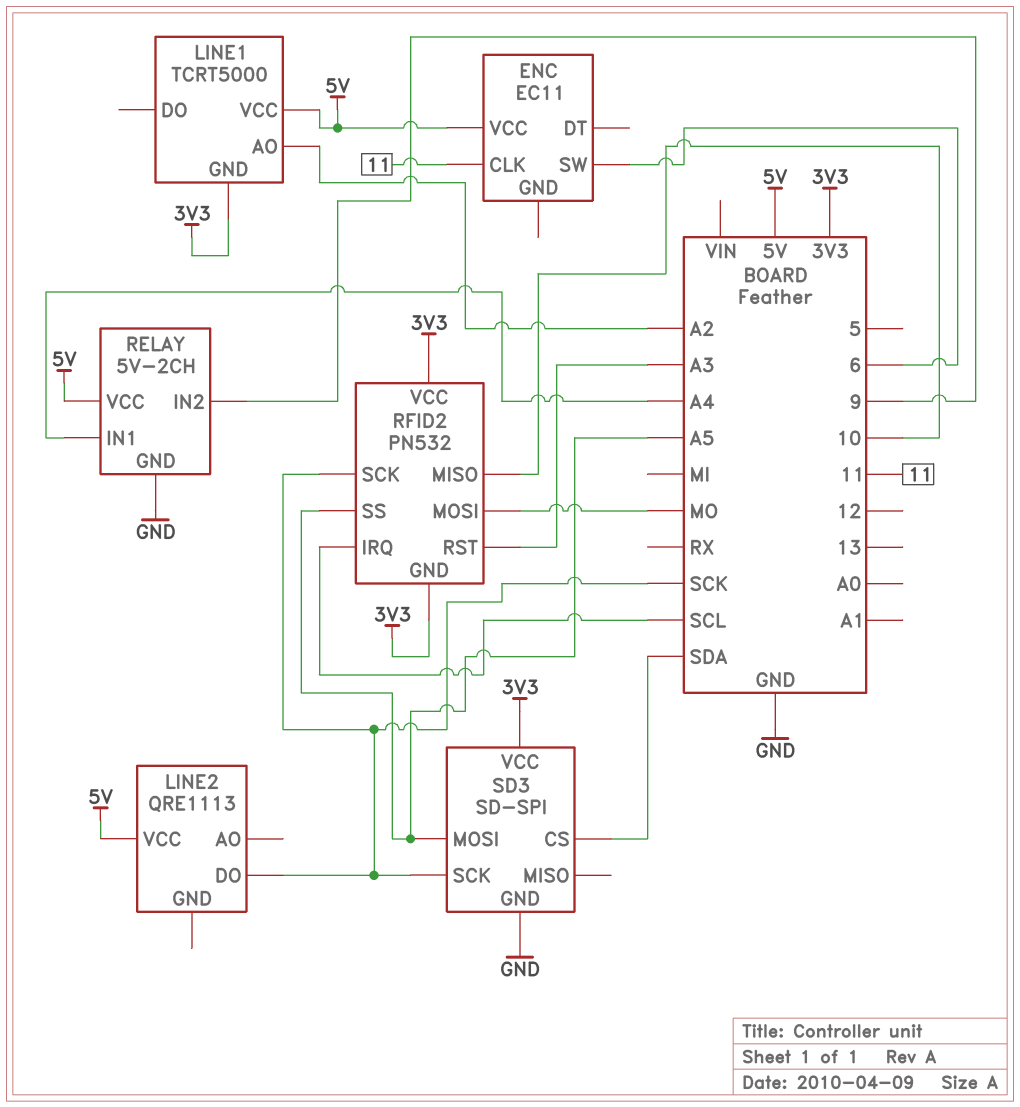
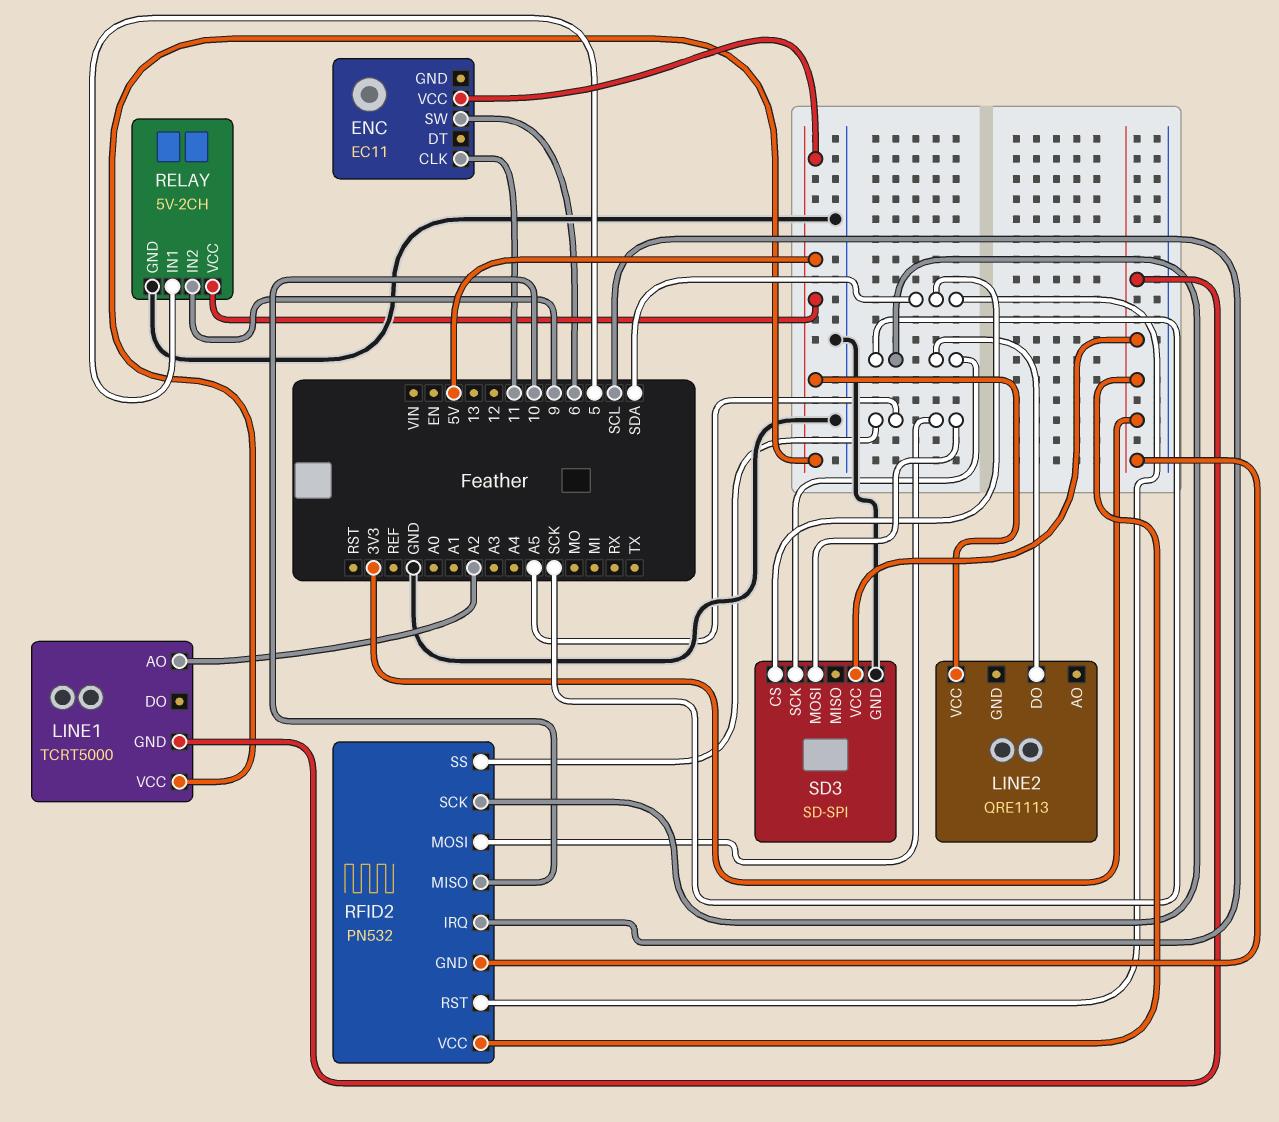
RELAY pin IN1: A4 -> 5
RFID2 pin MOSI: MO -> A5
RFID2 pin RST: A3 -> SDA

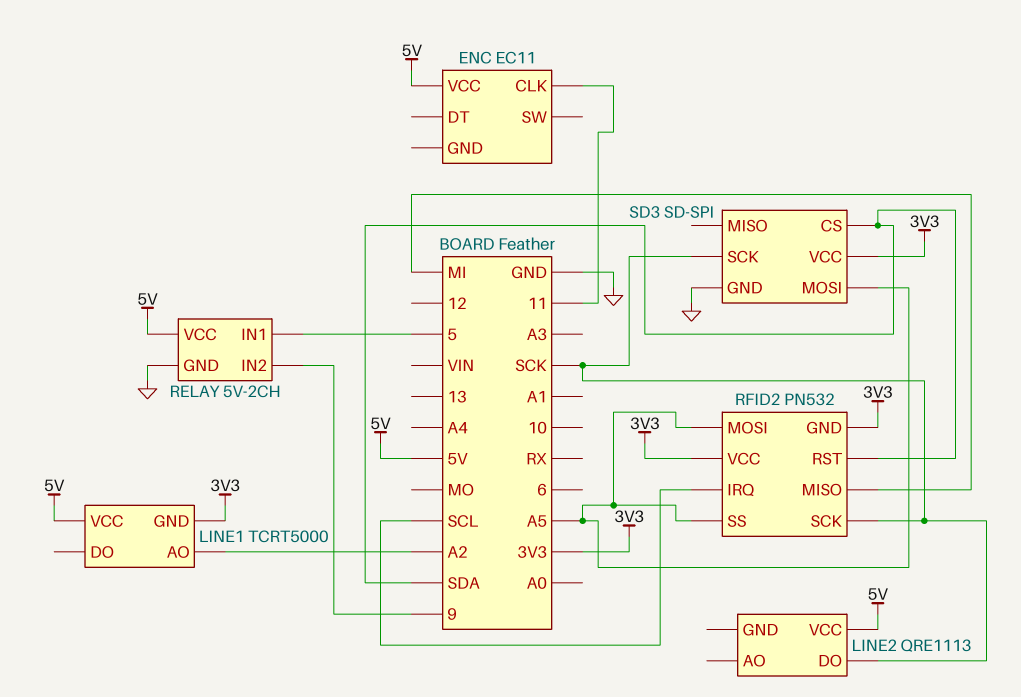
ENC pin SW: 6 -> none
RFID2 pin MISO: 10 -> MI

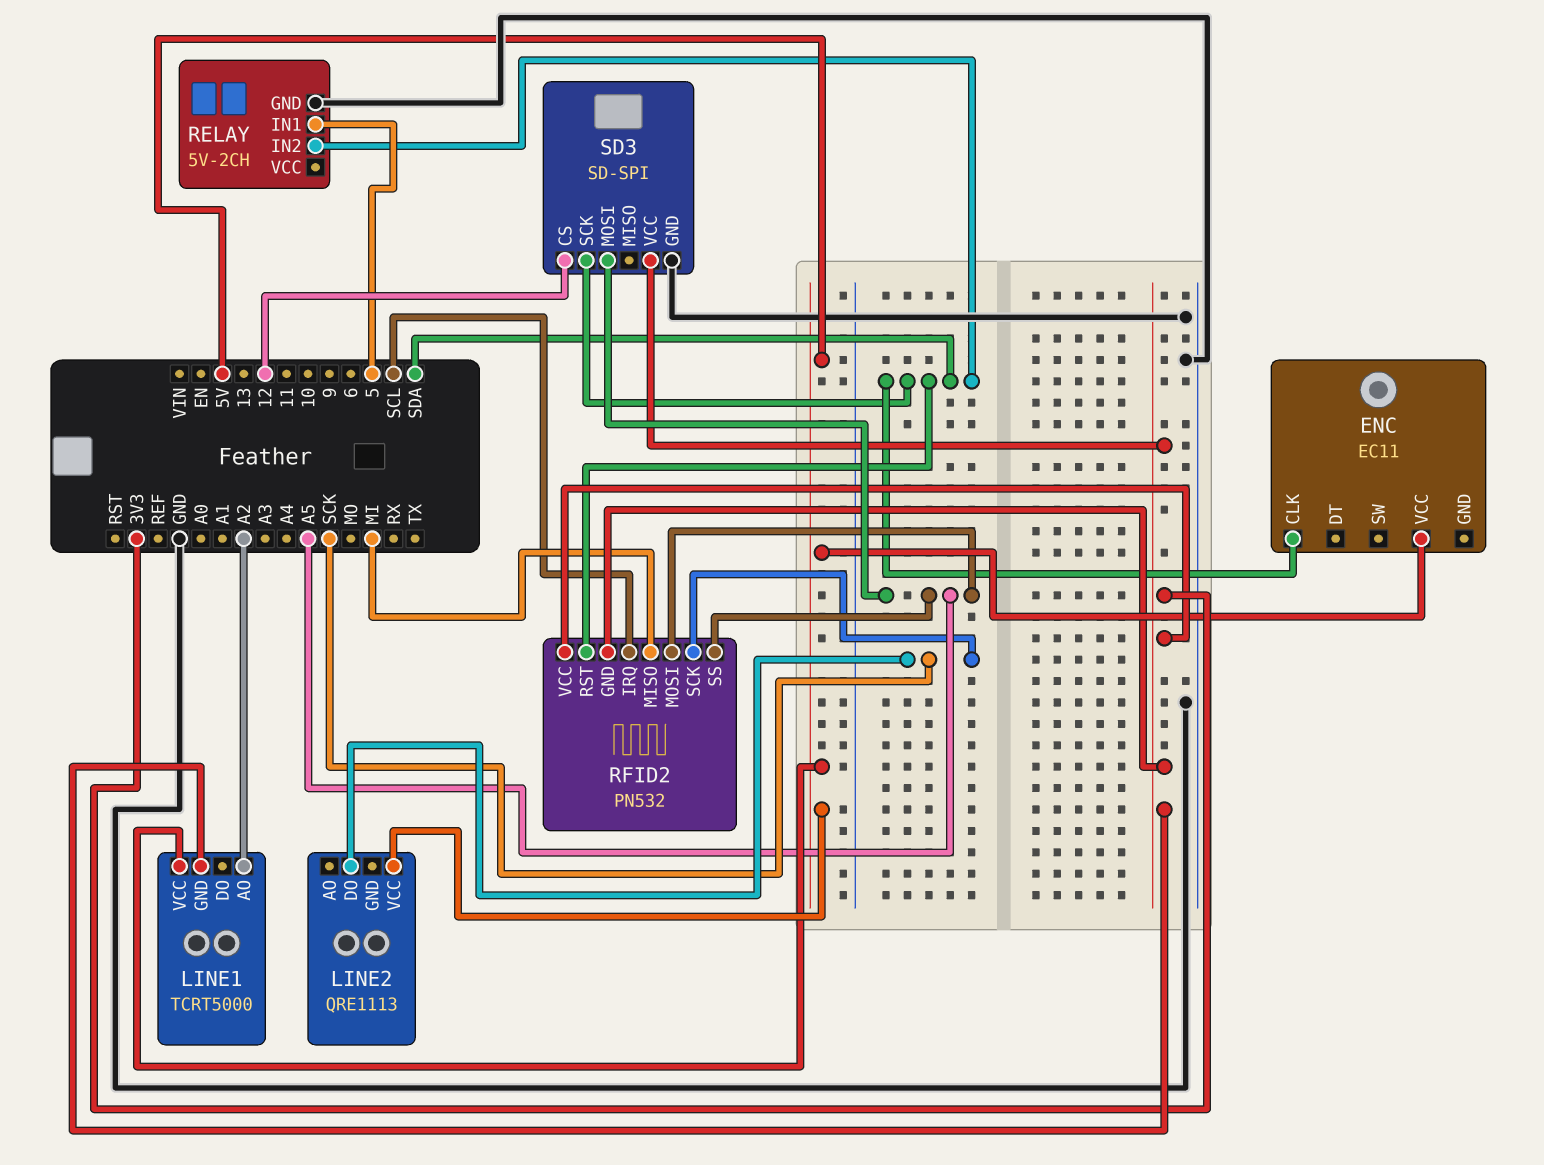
ENC pin CLK: 11 -> SDA
RELAY pin IN2: 9 -> SDA
RELAY pin VCC: 5V -> none
SD3 pin CS: SDA -> 12
SD3 pin SCK: SCK -> SDA

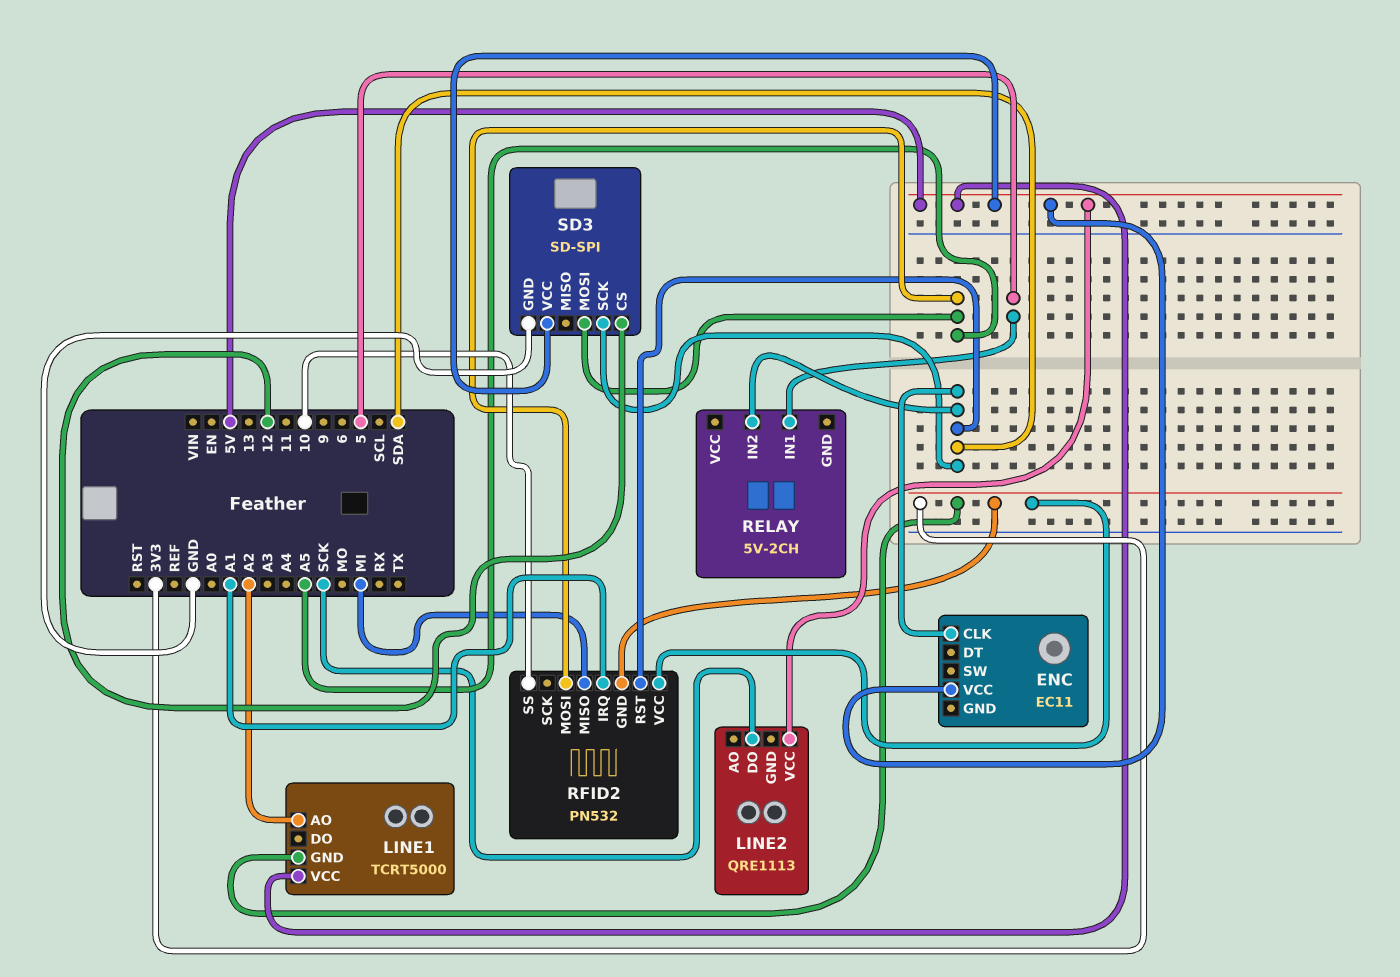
RELAY pin GND: GND -> none
RFID2 pin IRQ: SCL -> A1
RFID2 pin SCK: SCK -> none
RFID2 pin SS: A5 -> 10
SD3 pin VCC: 3V3 -> 5V

